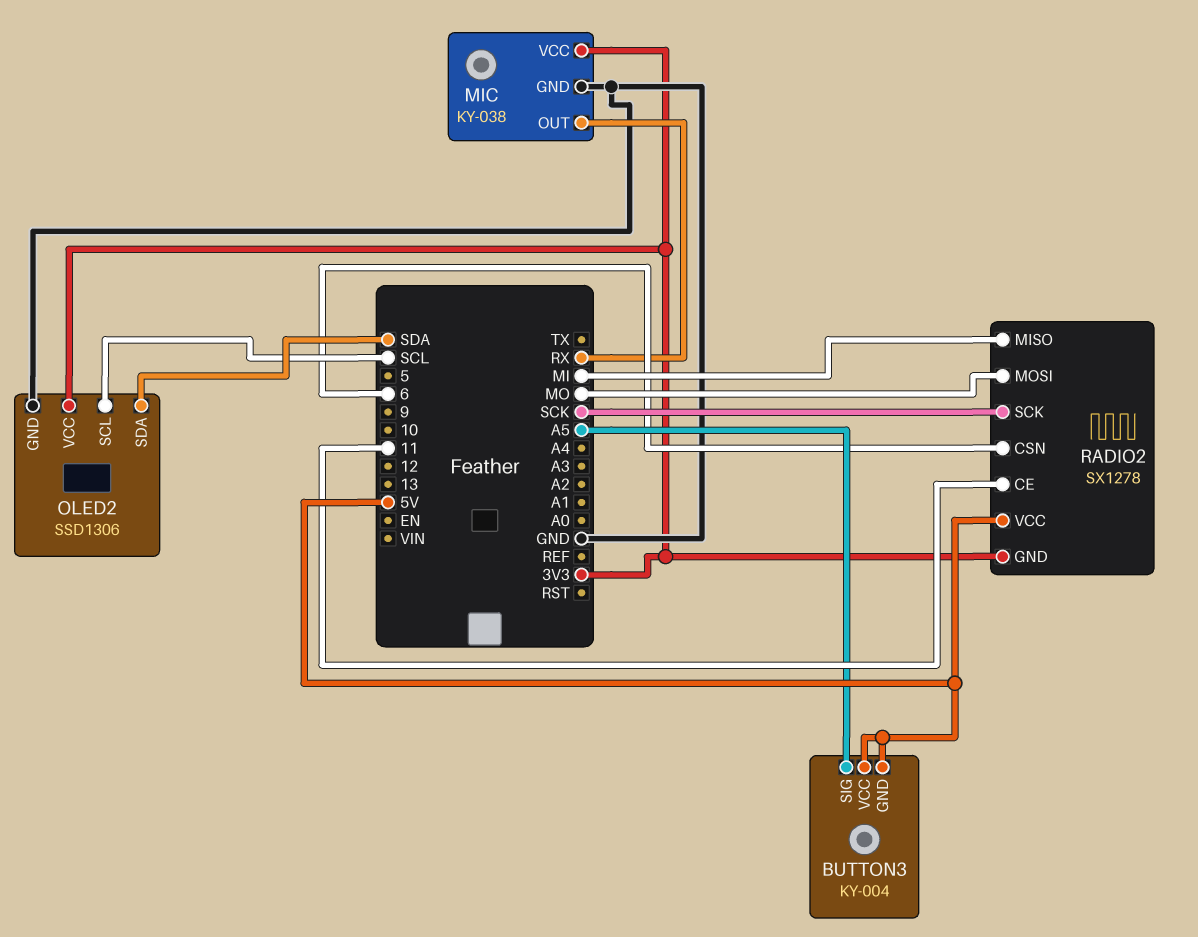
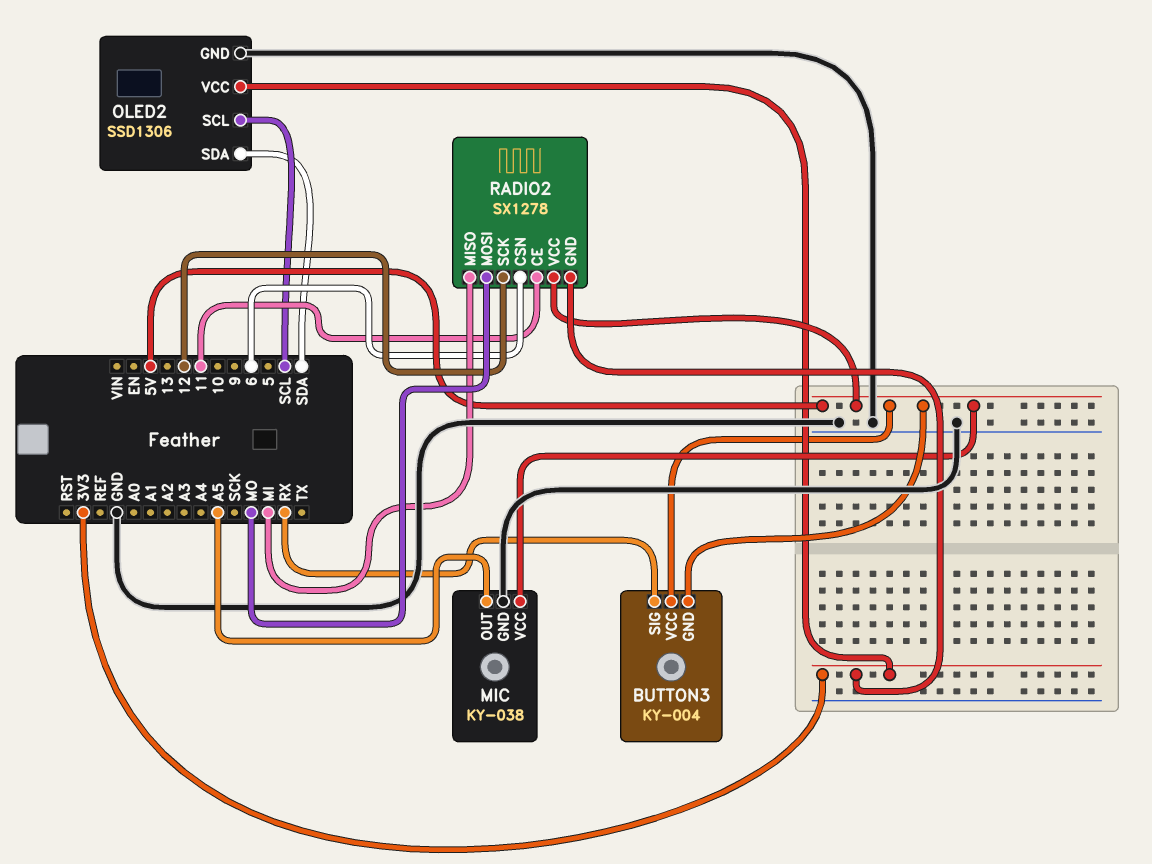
BUTTON3 pin SIG: A5 -> RX
MIC pin OUT: RX -> A5
MIC pin VCC: 3V3 -> 5V
RADIO2 pin SCK: SCK -> 12

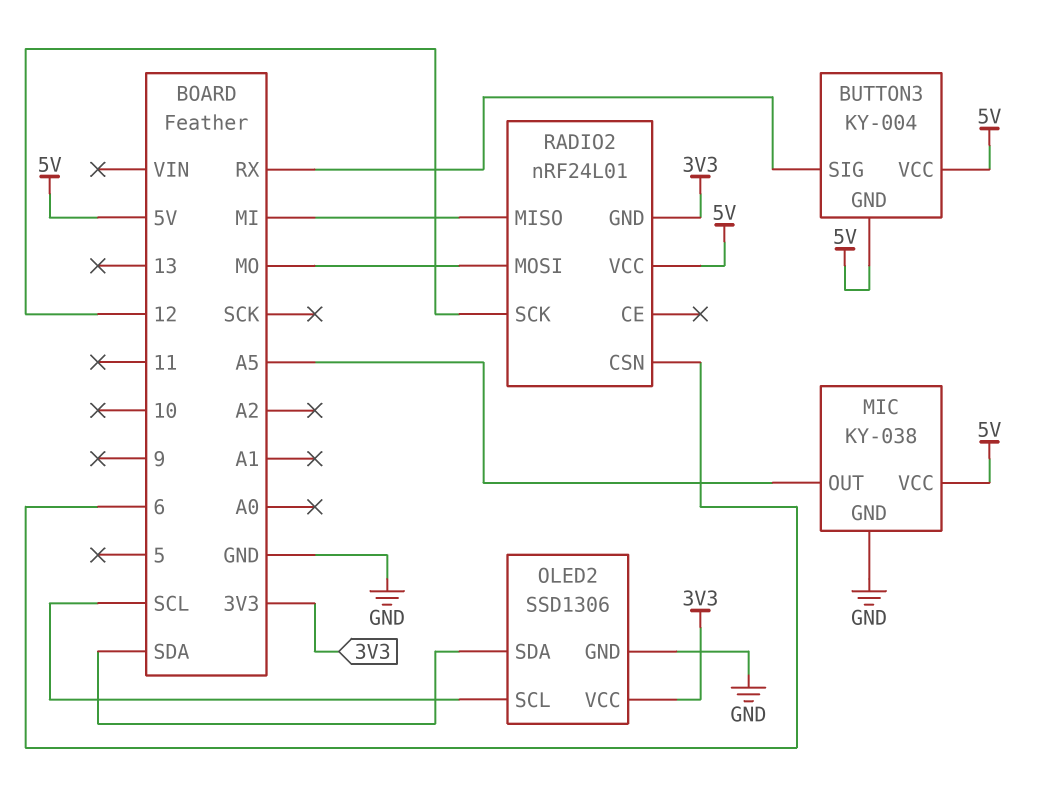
RADIO2: SX1278 -> nRF24L01
RADIO2 pin CE: 11 -> none

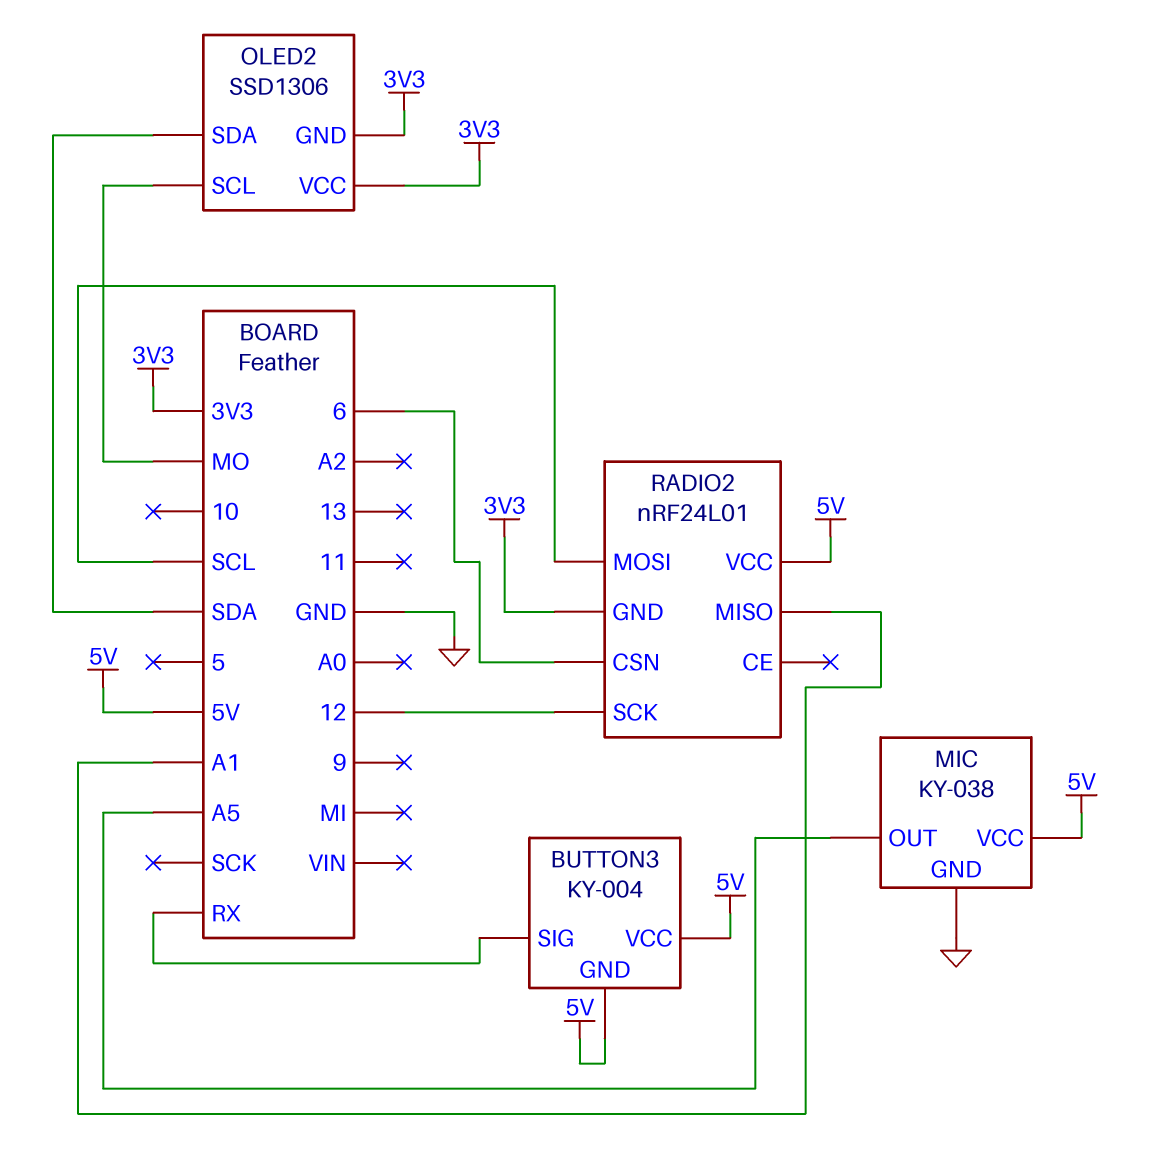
OLED2 pin GND: GND -> 3V3
OLED2 pin SCL: SCL -> MO
RADIO2 pin MISO: MI -> A1
RADIO2 pin MOSI: MO -> SCL

